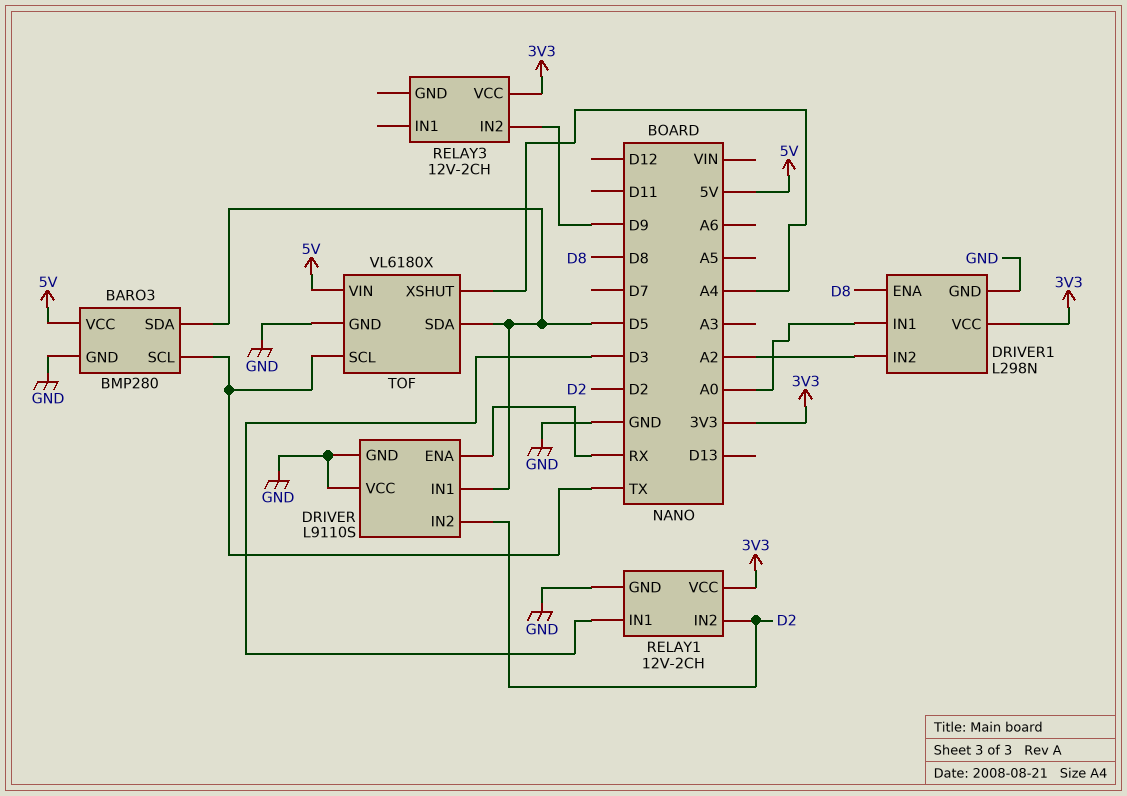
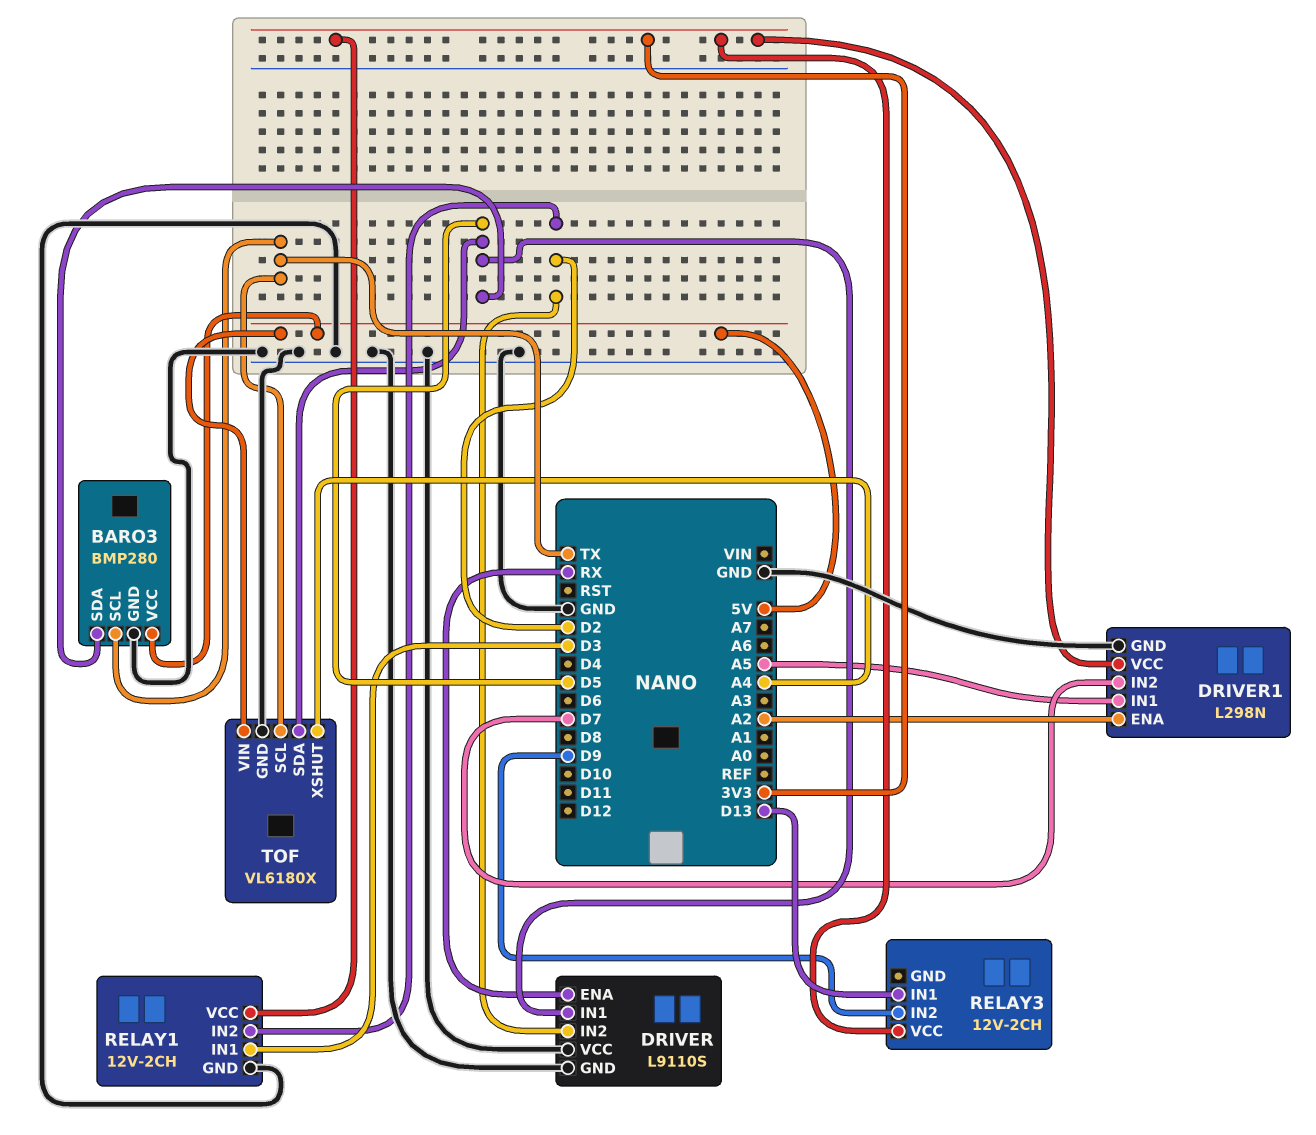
DRIVER1 pin ENA: D8 -> A2
DRIVER1 pin IN1: A0 -> A5
DRIVER1 pin IN2: A2 -> D7
RELAY3 pin IN1: none -> D13

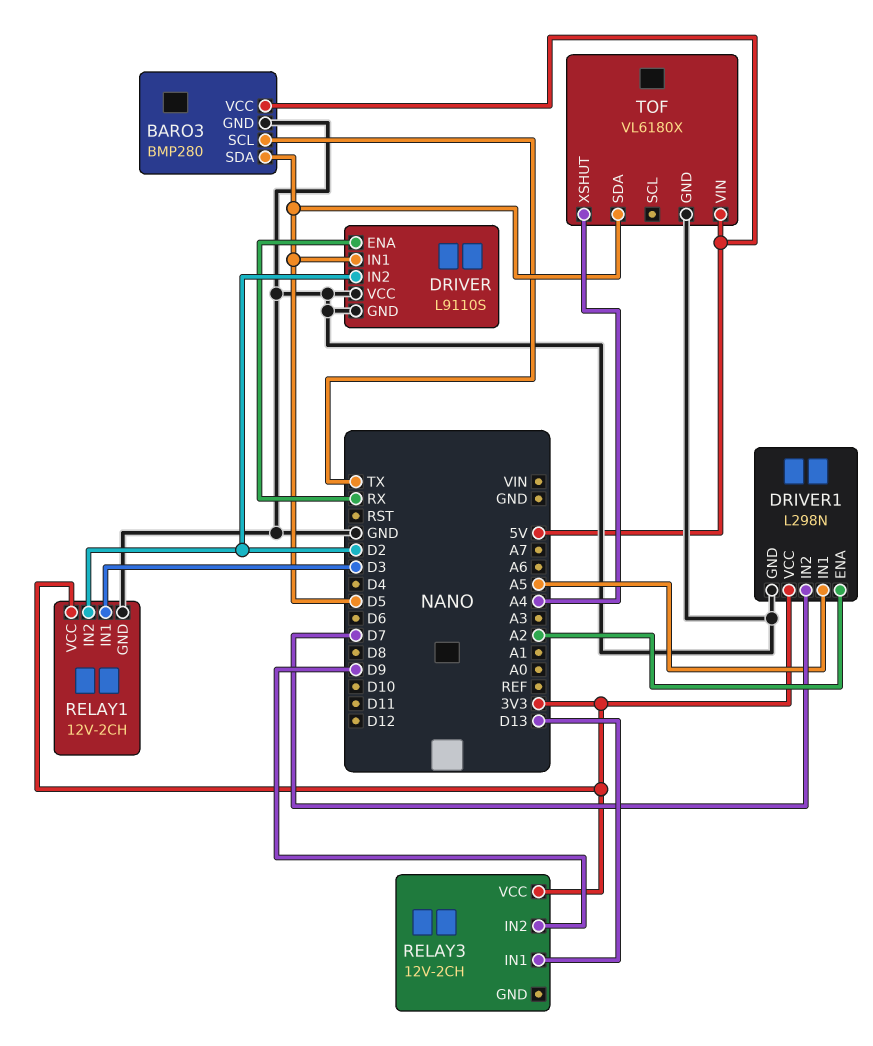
TOF pin SCL: TX -> none

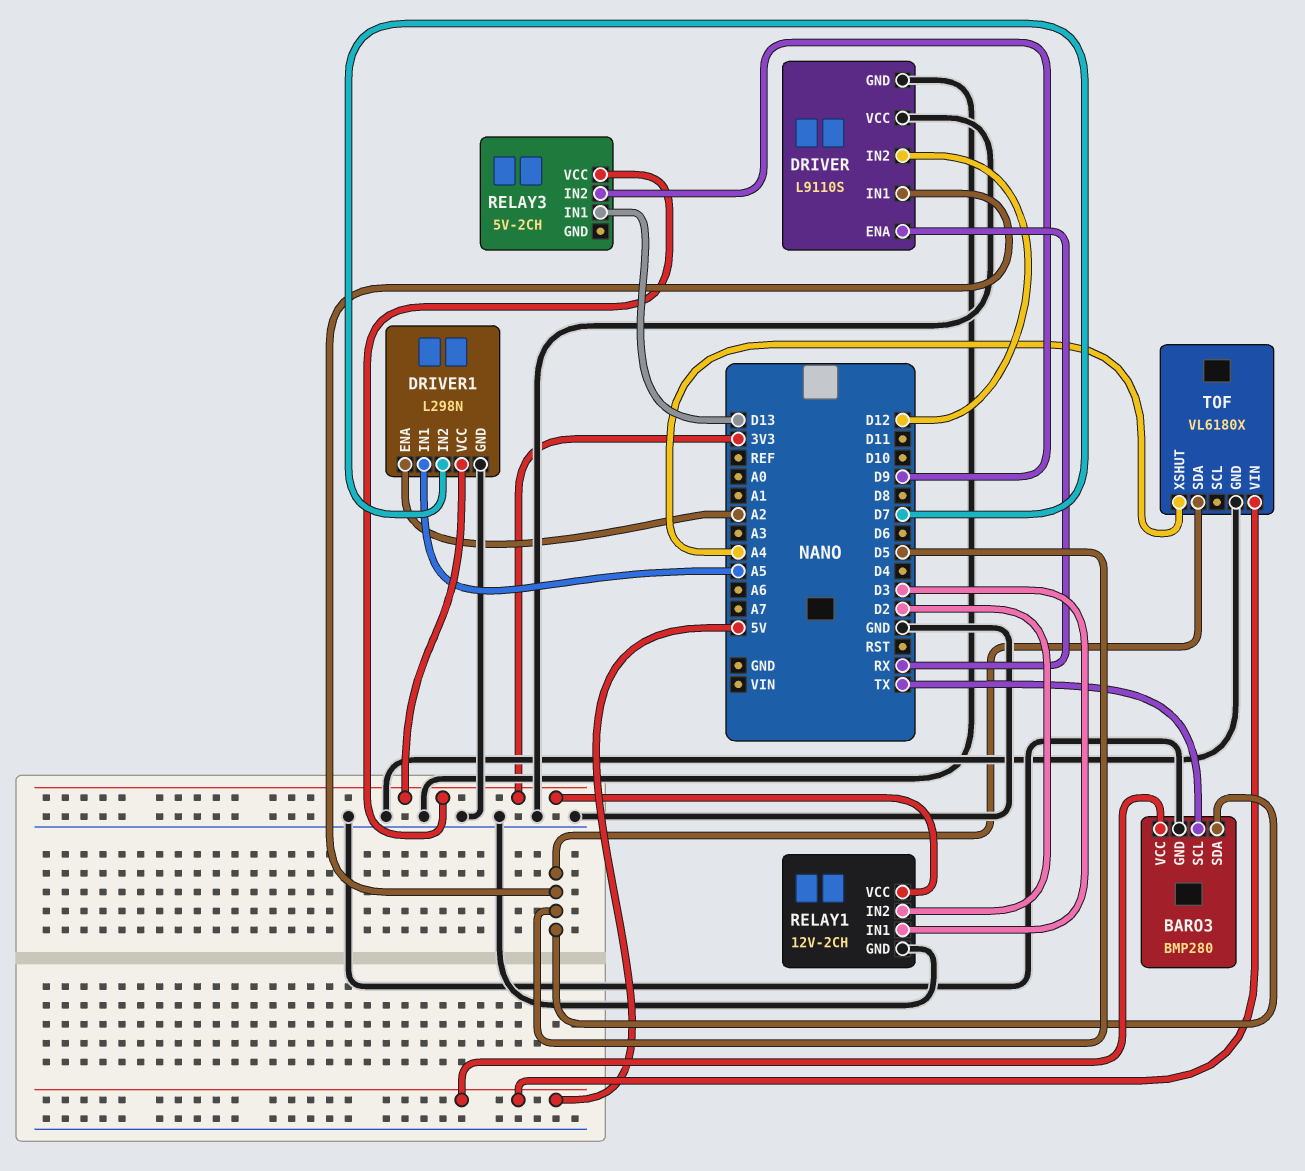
DRIVER pin IN2: D2 -> D12
RELAY3: 12V-2CH -> 5V-2CH

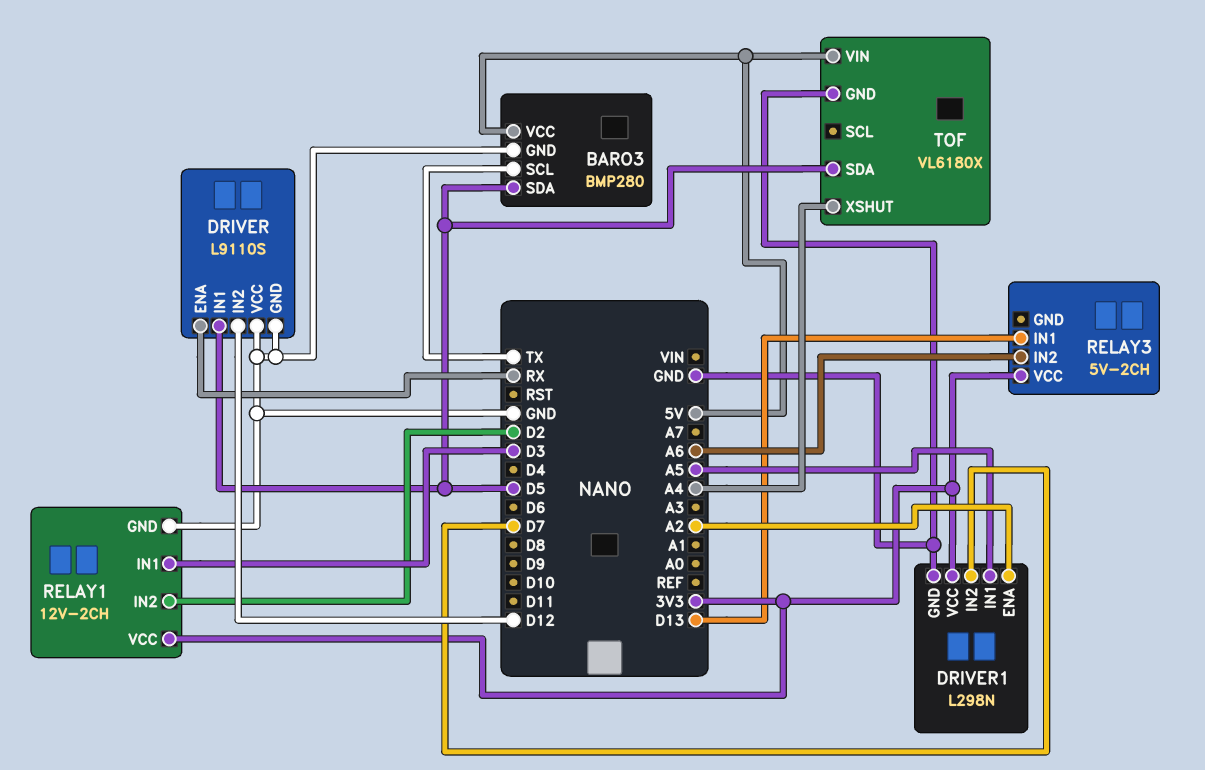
RELAY3 pin IN2: D9 -> A6

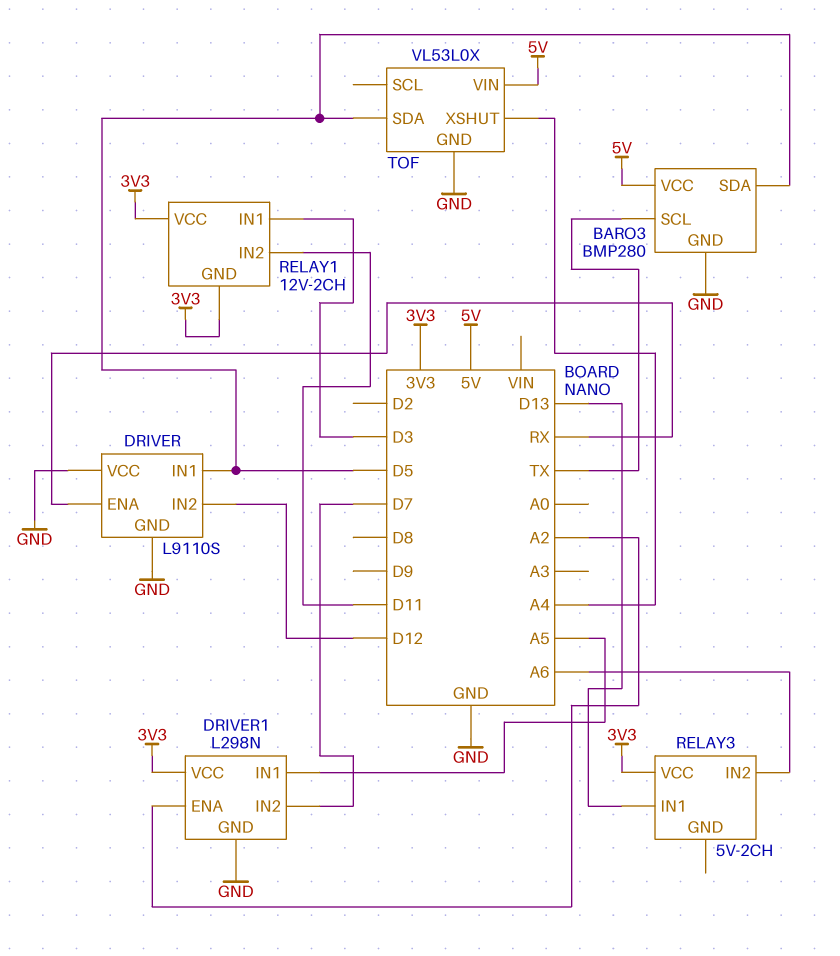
RELAY1 pin GND: GND -> 3V3
RELAY1 pin IN2: D2 -> D11
TOF: VL6180X -> VL53L0X

